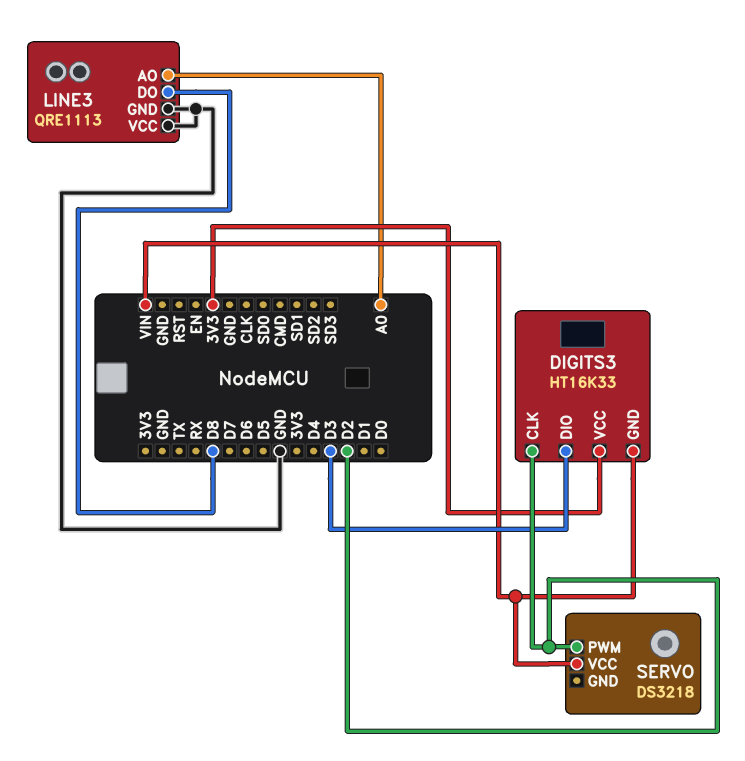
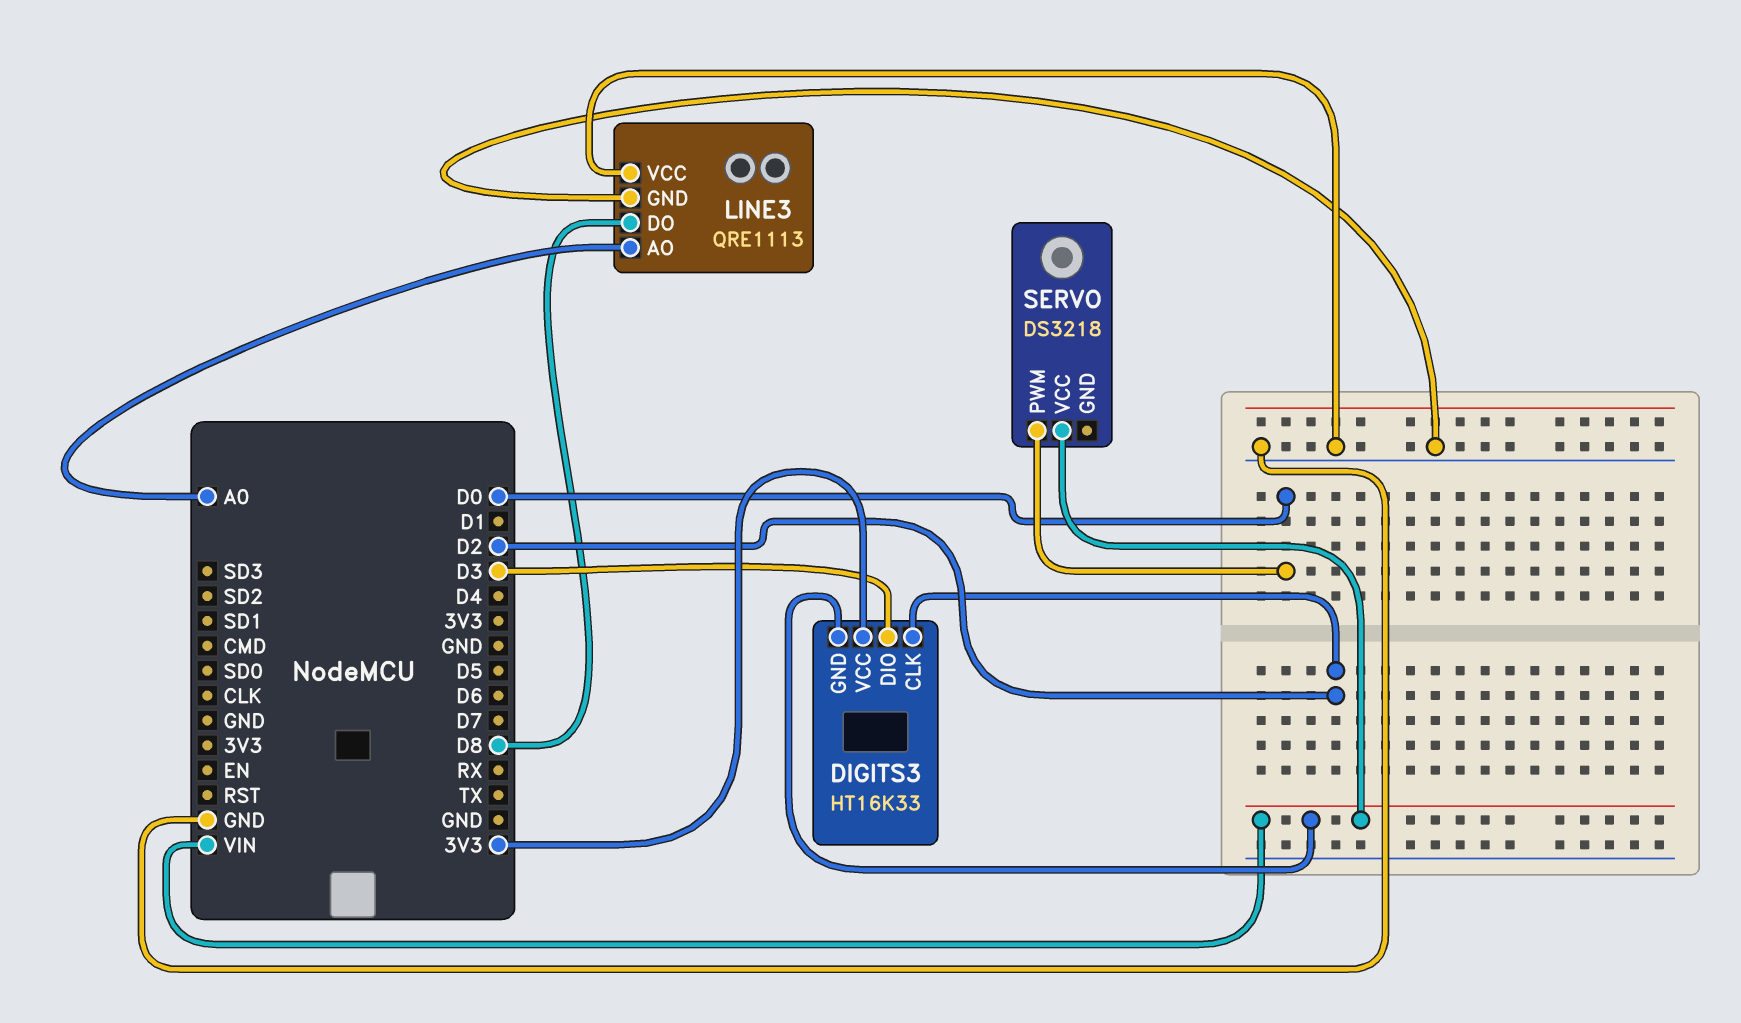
SERVO pin PWM: D2 -> D0

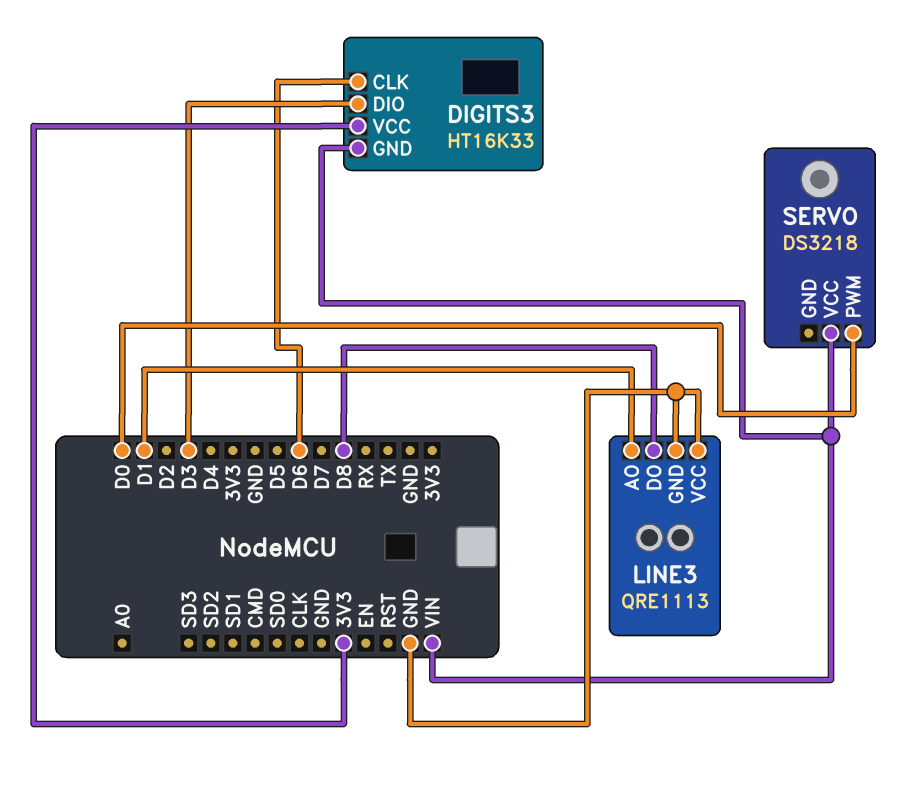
DIGITS3 pin CLK: D2 -> D6
LINE3 pin AO: A0 -> D1

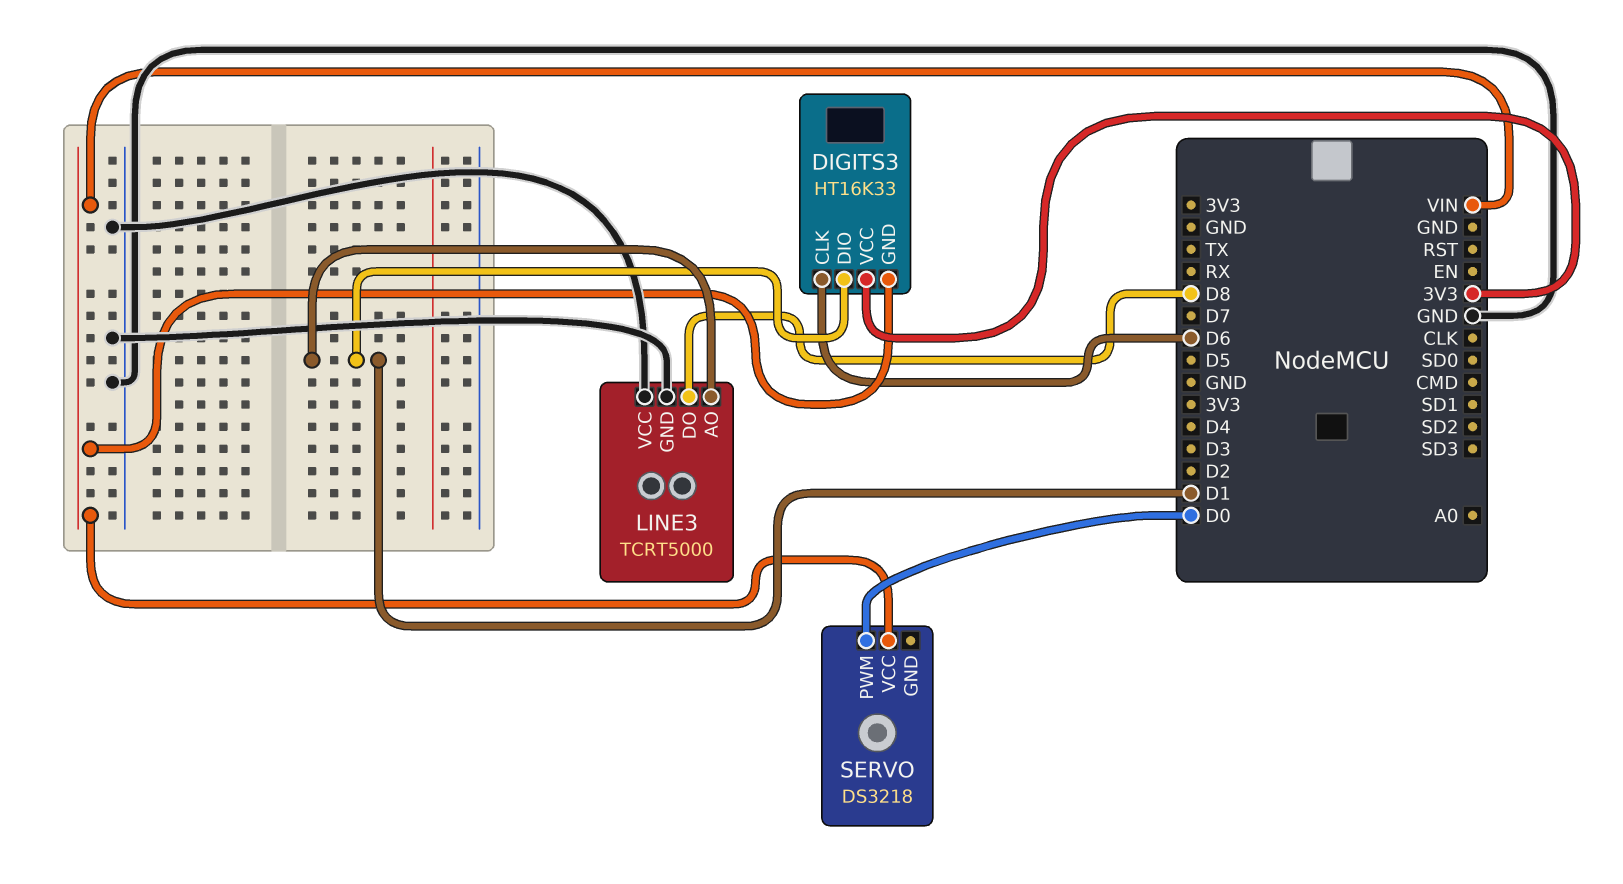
DIGITS3 pin DIO: D3 -> D1
LINE3: QRE1113 -> TCRT5000

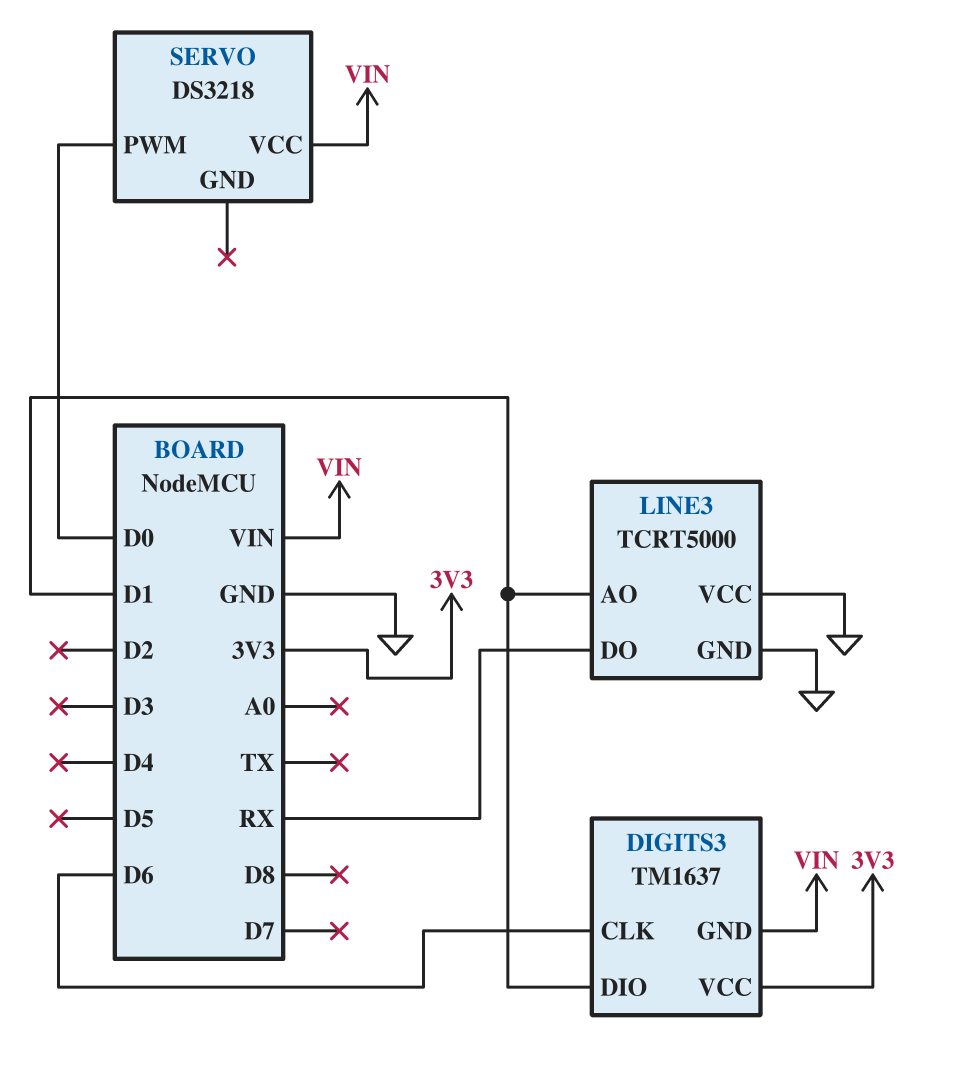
DIGITS3: HT16K33 -> TM1637
LINE3 pin DO: D8 -> RX

